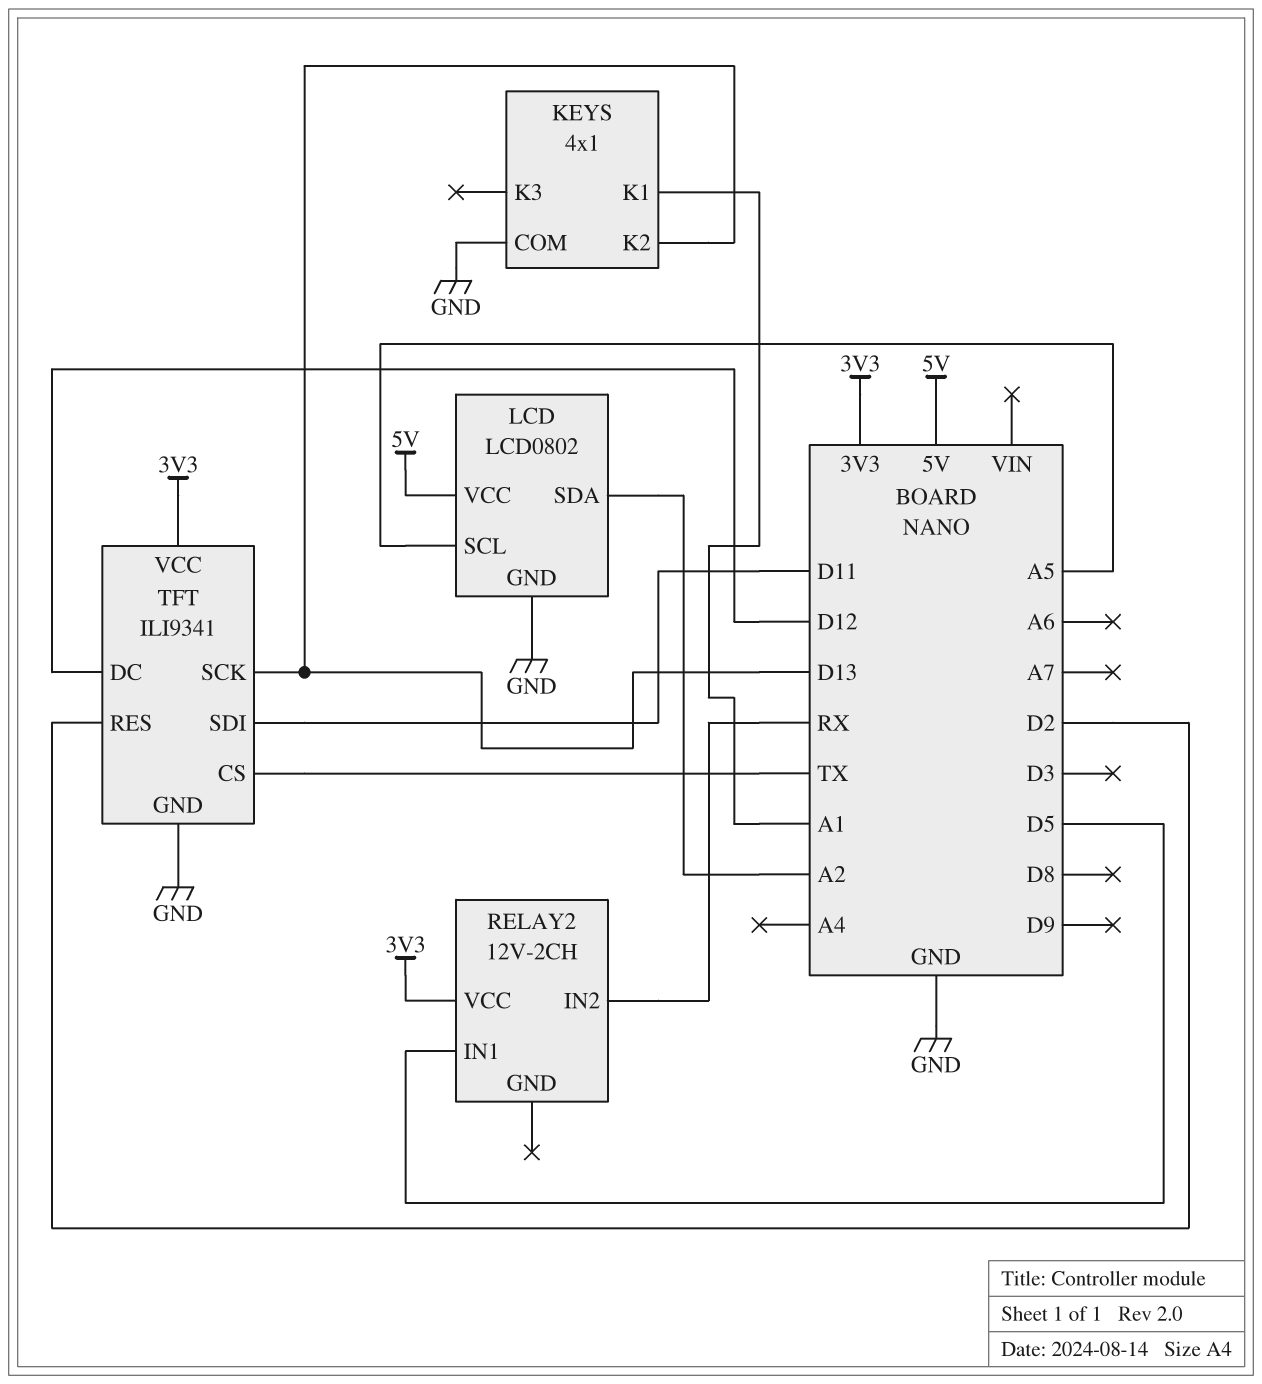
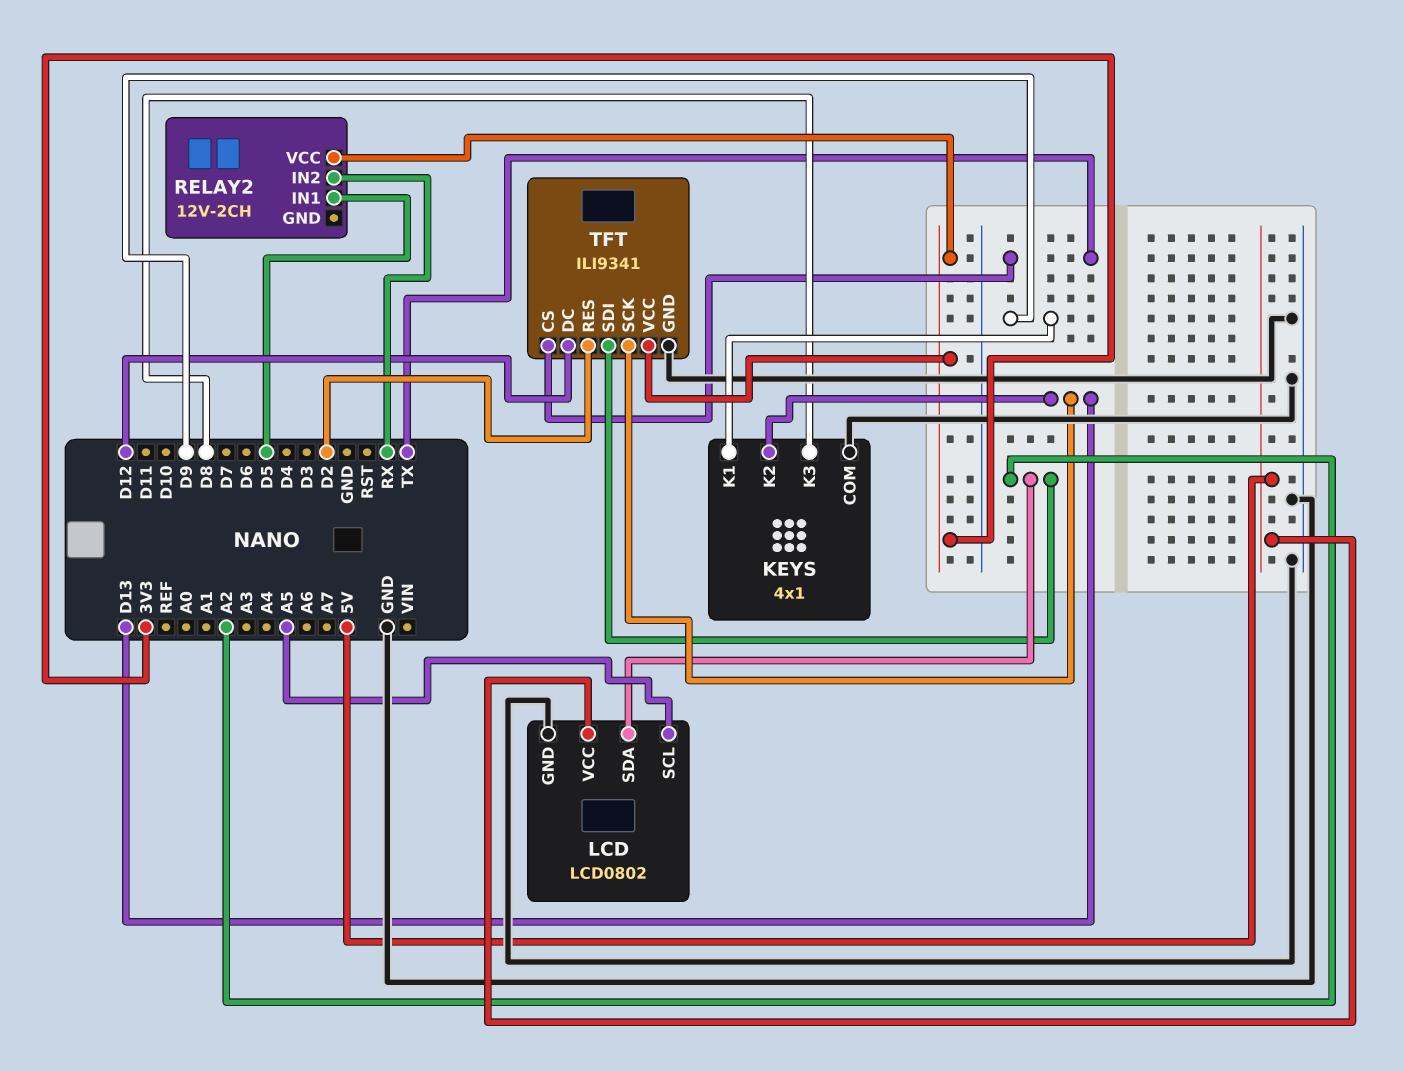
KEYS pin K1: A1 -> D9
KEYS pin K3: none -> D8
TFT pin SDI: D11 -> A2

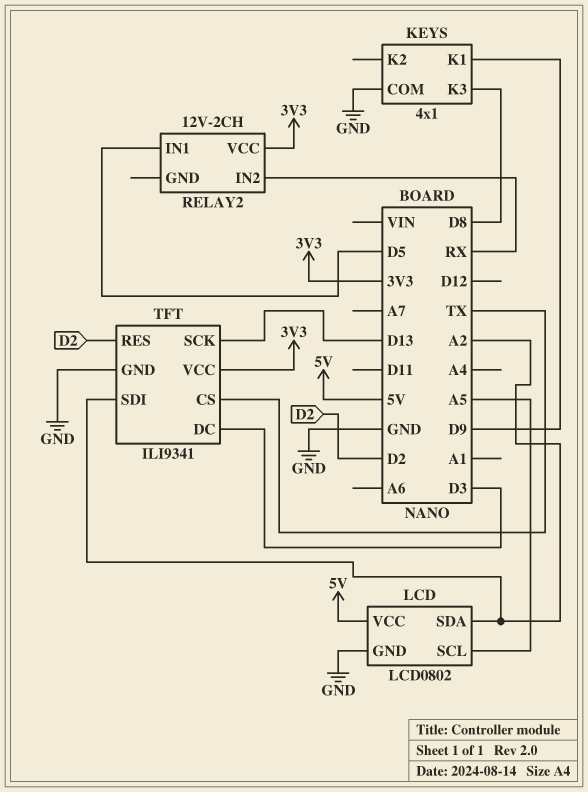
KEYS pin K2: D13 -> none
TFT pin DC: D12 -> D3

